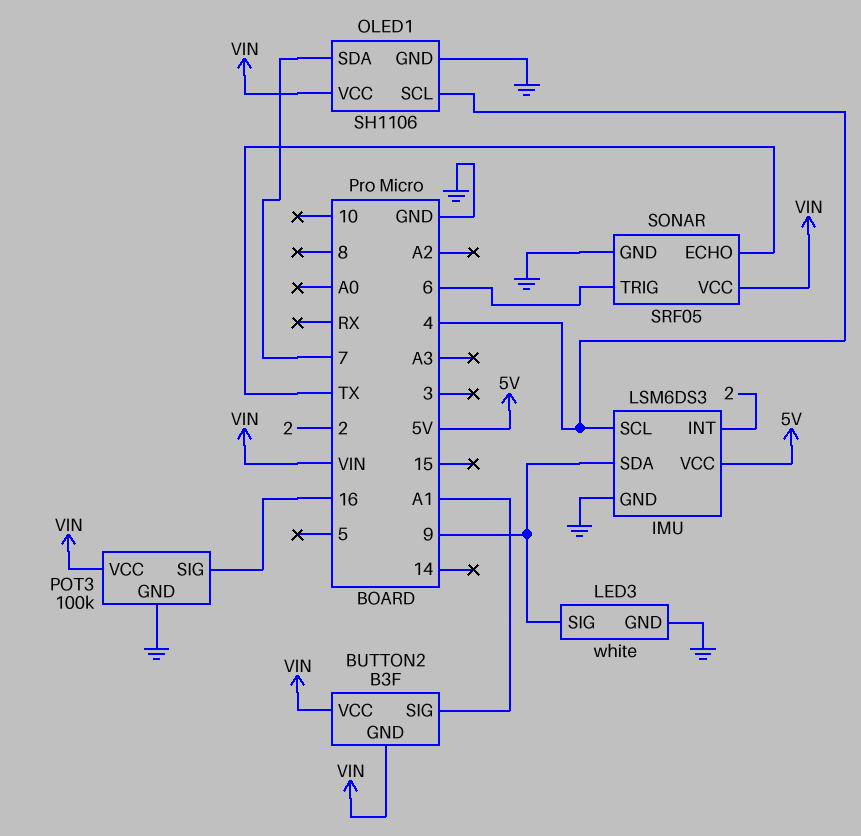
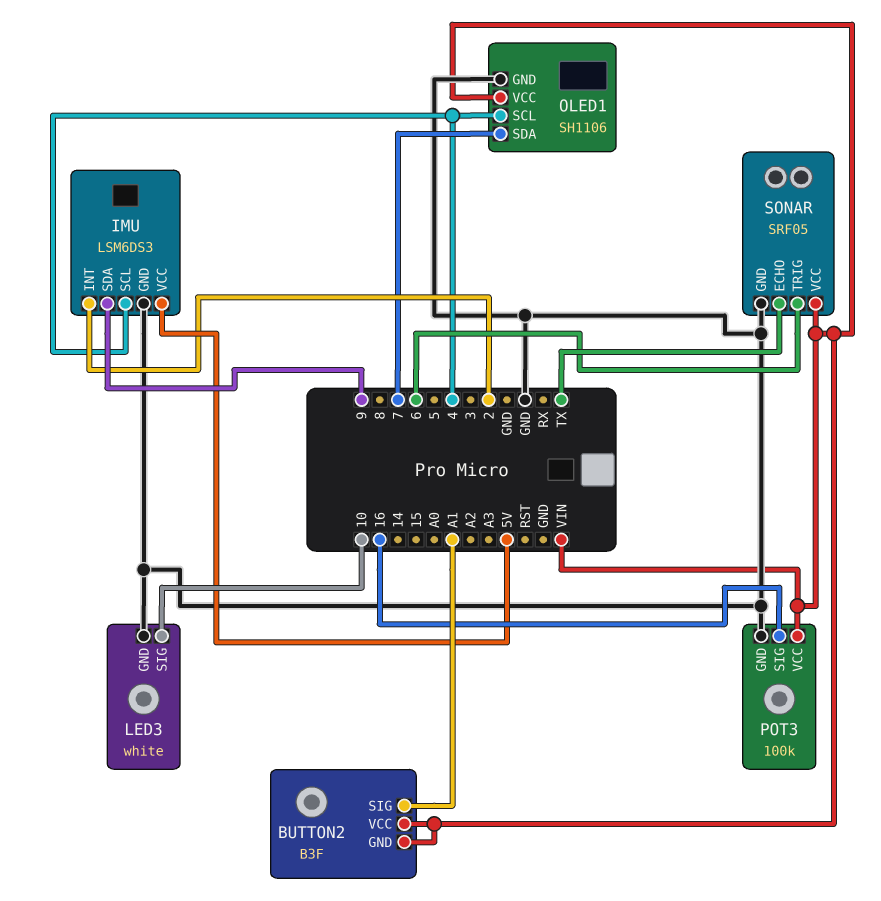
LED3 pin SIG: 9 -> 10

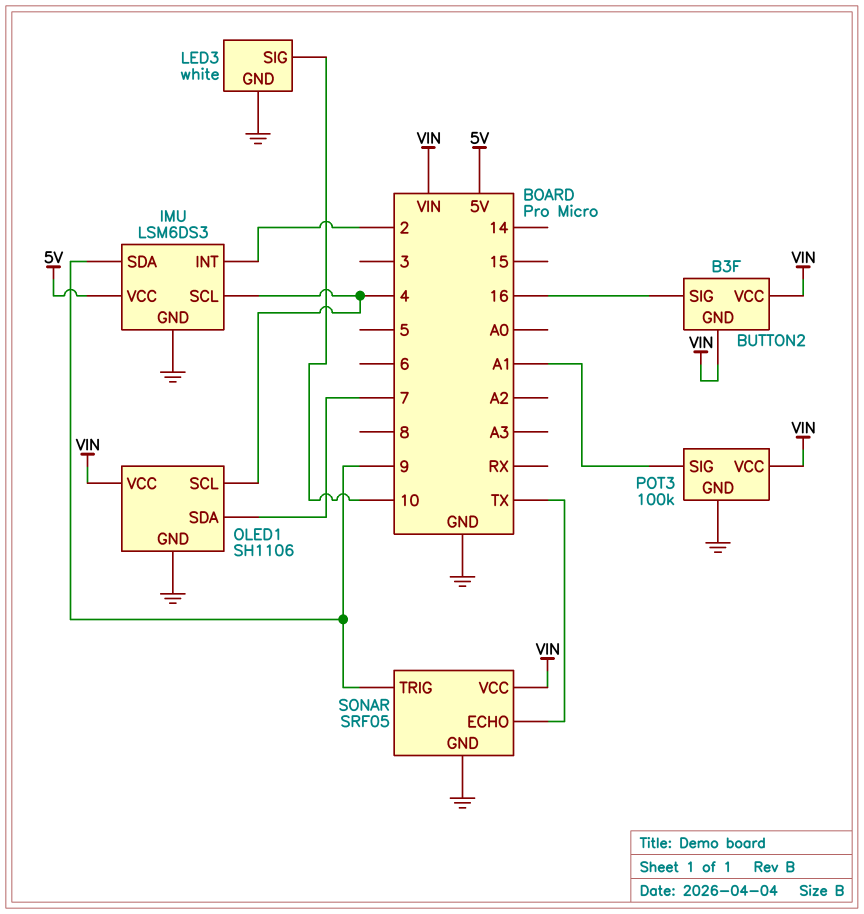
BUTTON2 pin SIG: A1 -> 16
POT3 pin SIG: 16 -> A1
SONAR pin TRIG: 6 -> 9

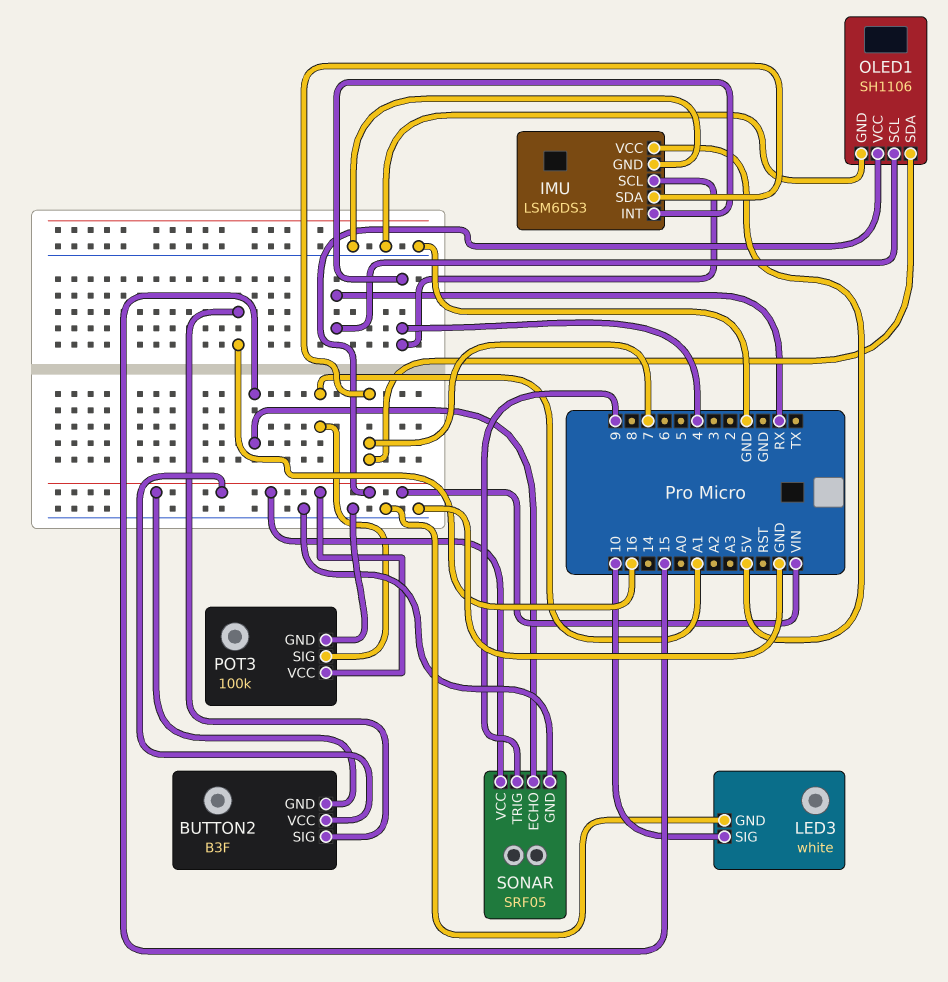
IMU pin INT: 2 -> 4
IMU pin SDA: 9 -> 7
OLED1 pin SCL: 4 -> RX
SONAR pin ECHO: TX -> 15

